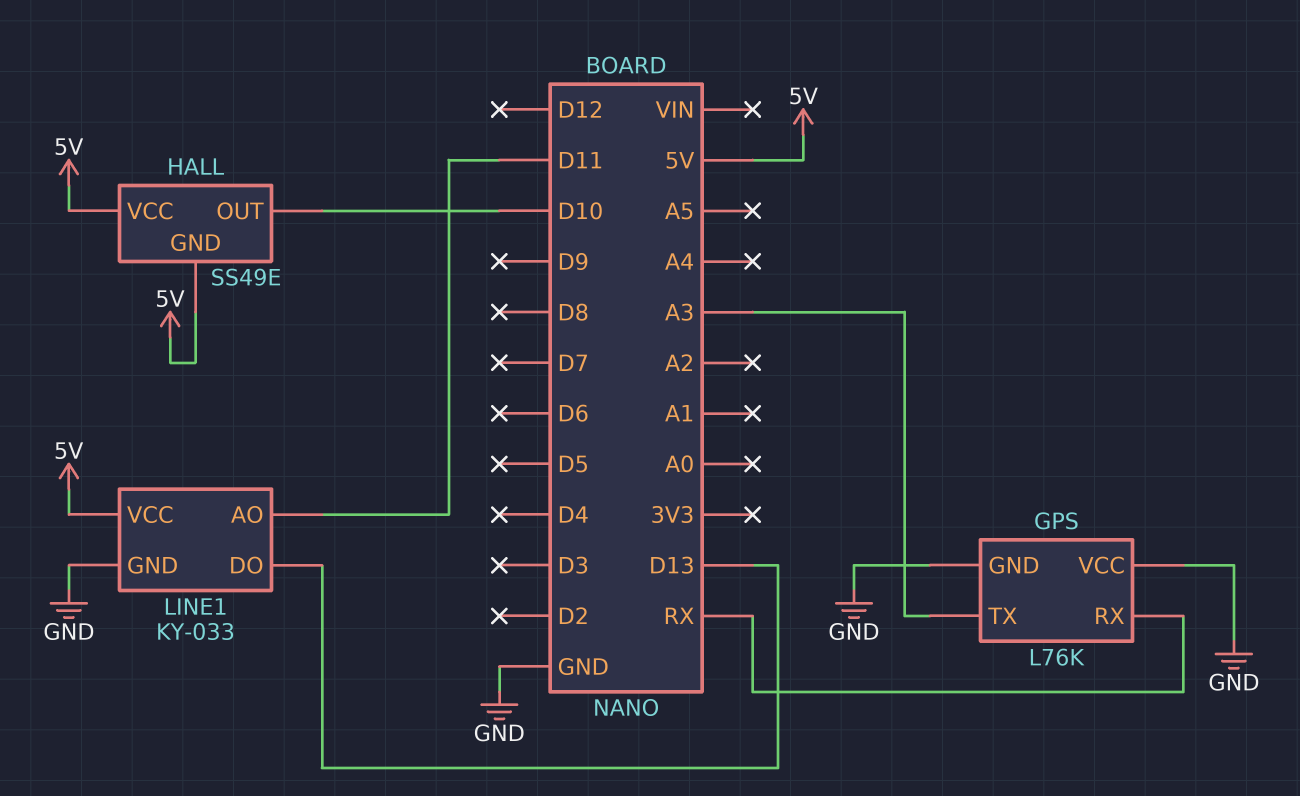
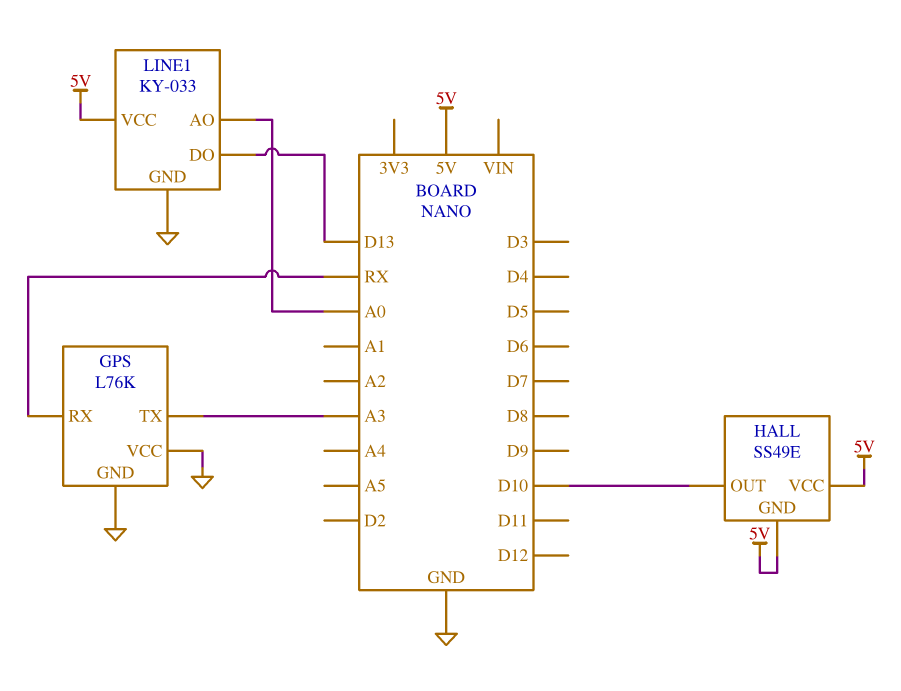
LINE1 pin AO: D11 -> A0

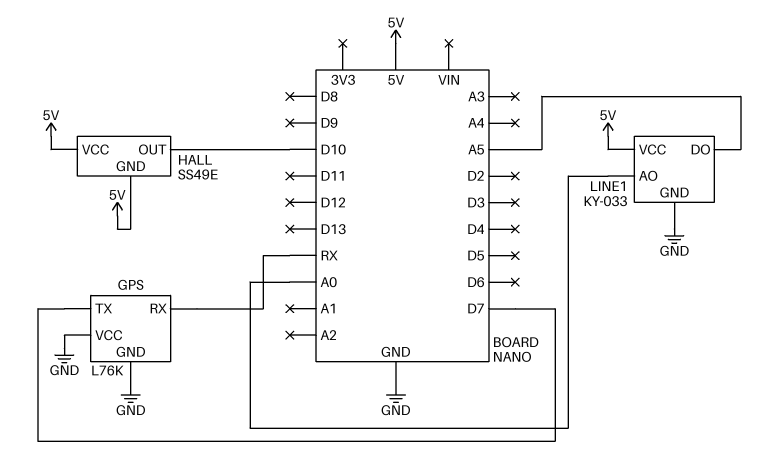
GPS pin TX: A3 -> D7
LINE1 pin DO: D13 -> A5

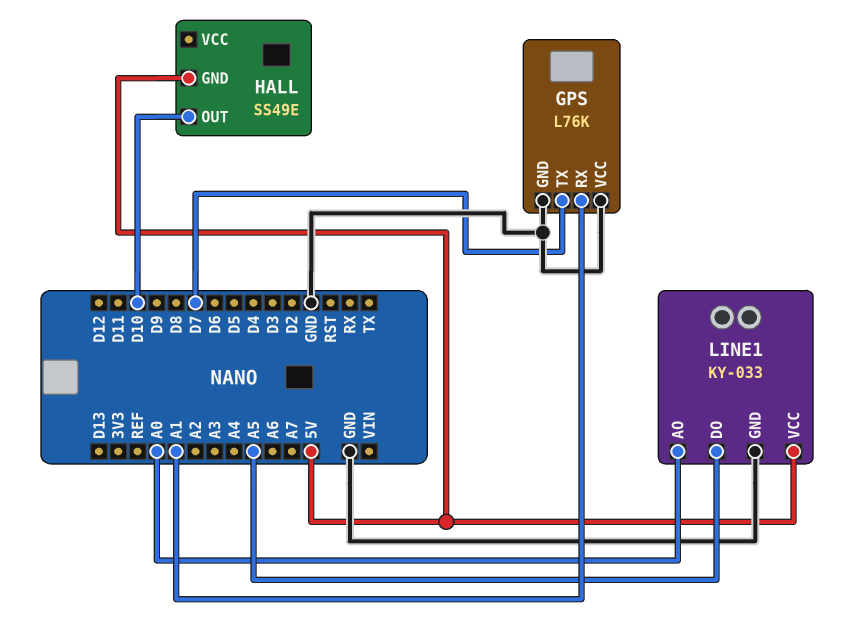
GPS pin RX: RX -> A1
HALL pin VCC: 5V -> none

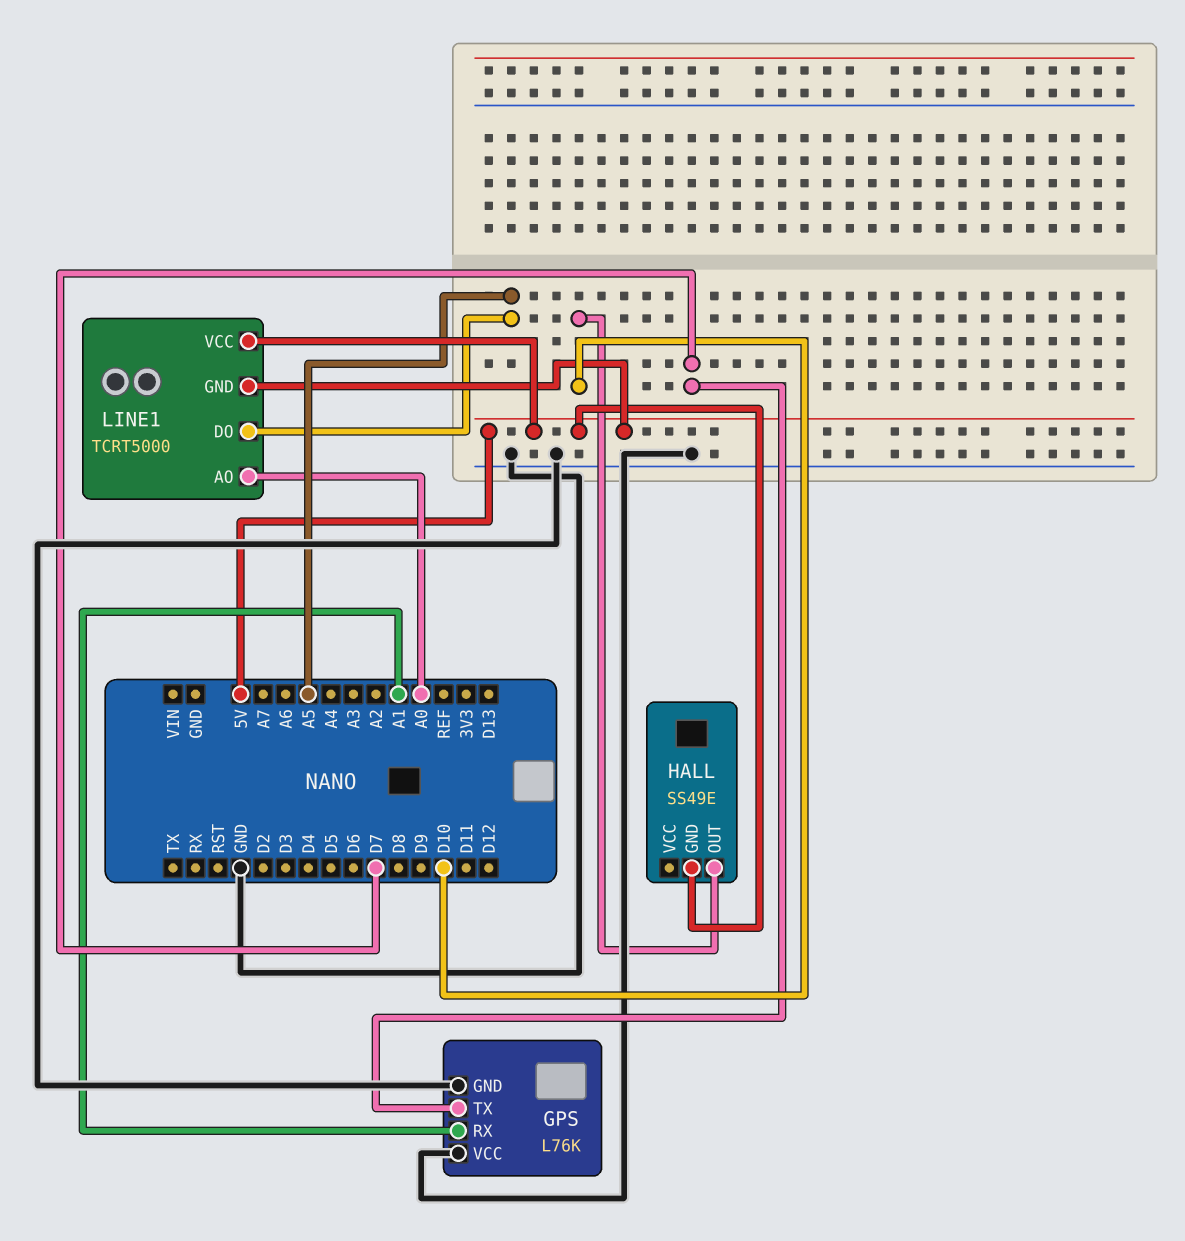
LINE1: KY-033 -> TCRT5000
LINE1 pin GND: GND -> 5V

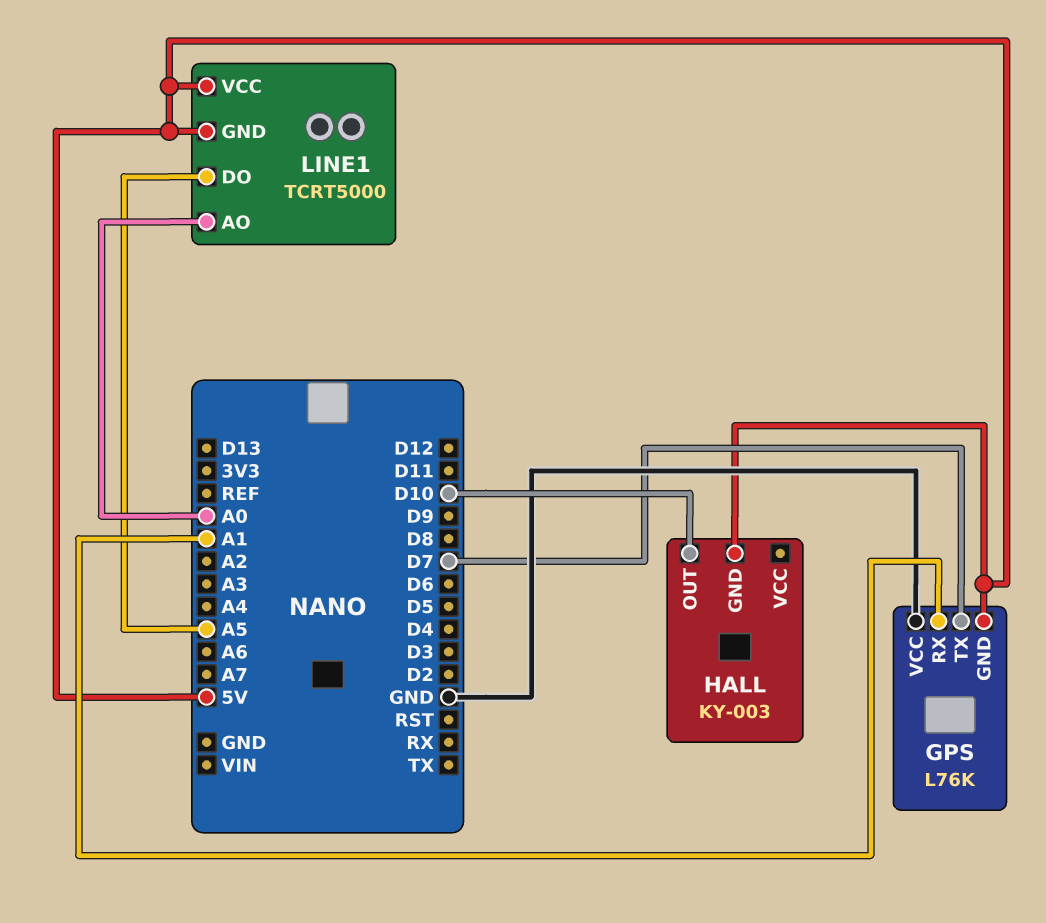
GPS pin GND: GND -> 5V
HALL: SS49E -> KY-003

